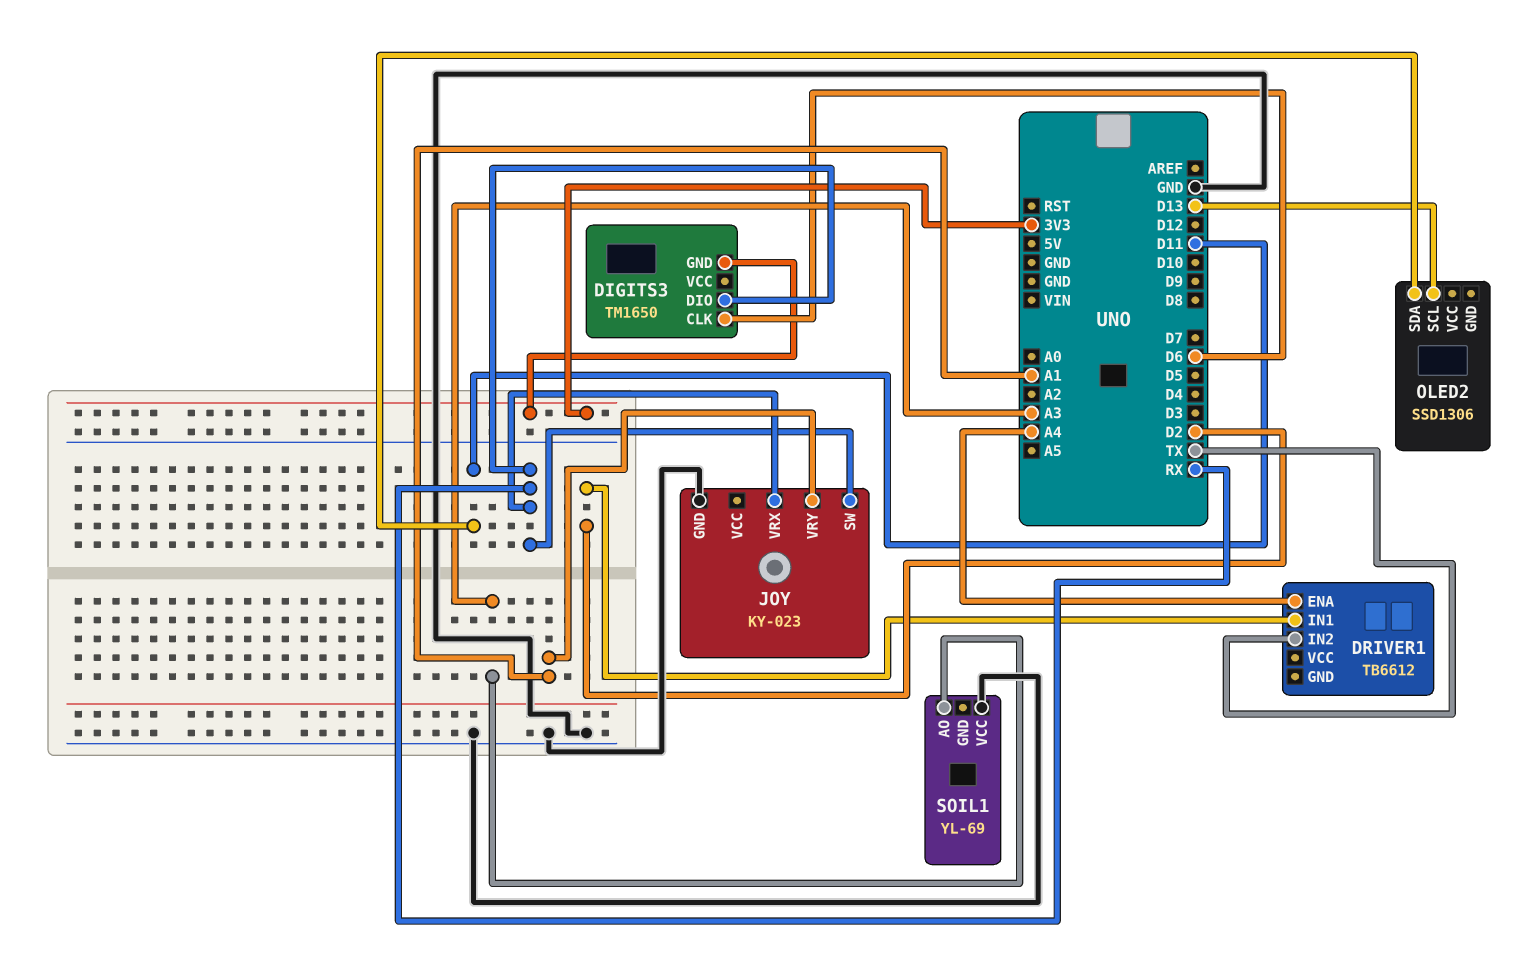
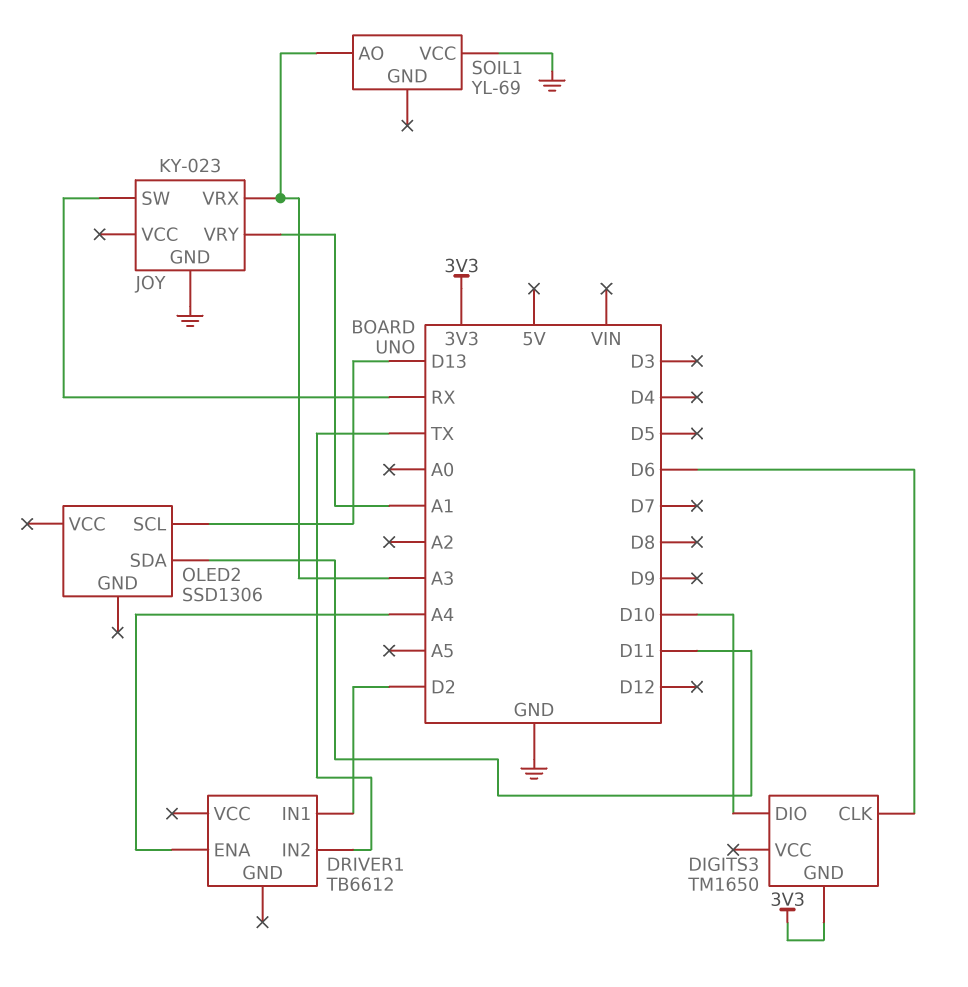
DIGITS3 pin DIO: RX -> D10
JOY pin VRX: RX -> A3

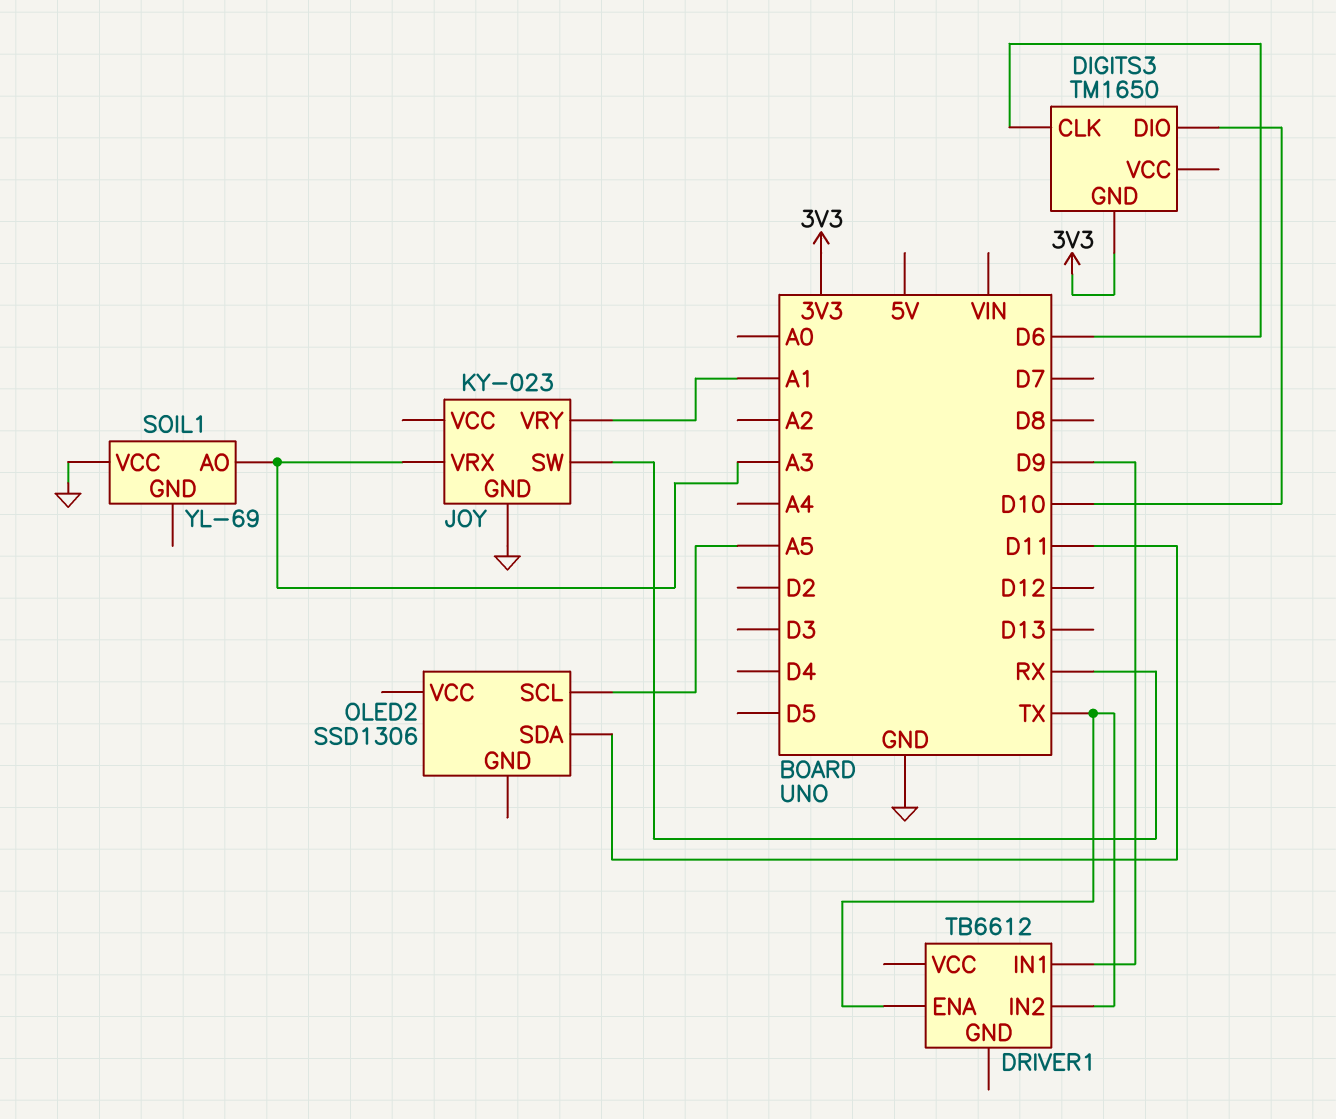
DRIVER1 pin ENA: A4 -> TX
DRIVER1 pin IN1: D2 -> D9
OLED2 pin SCL: D13 -> A5

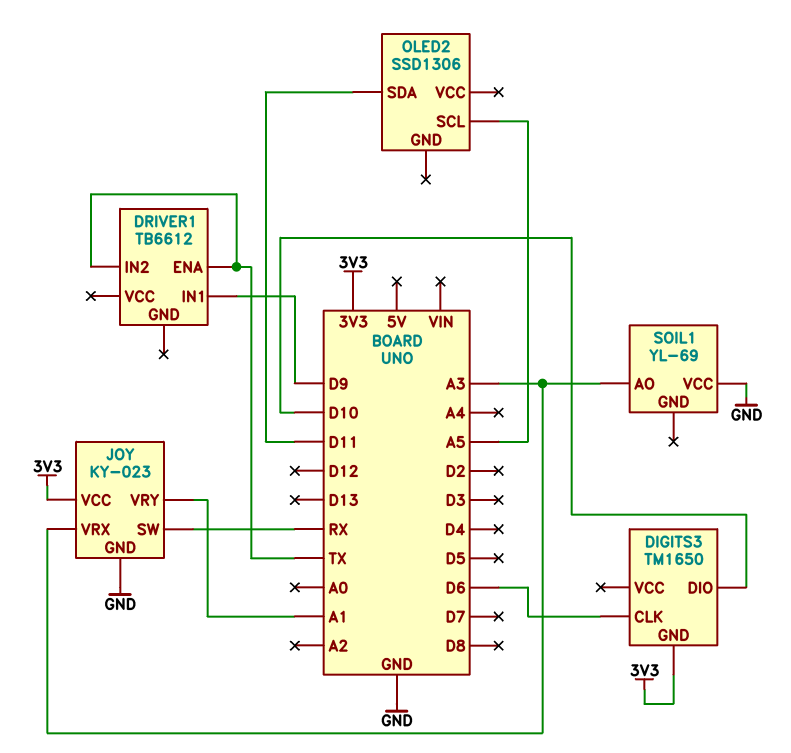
JOY pin VCC: none -> 3V3

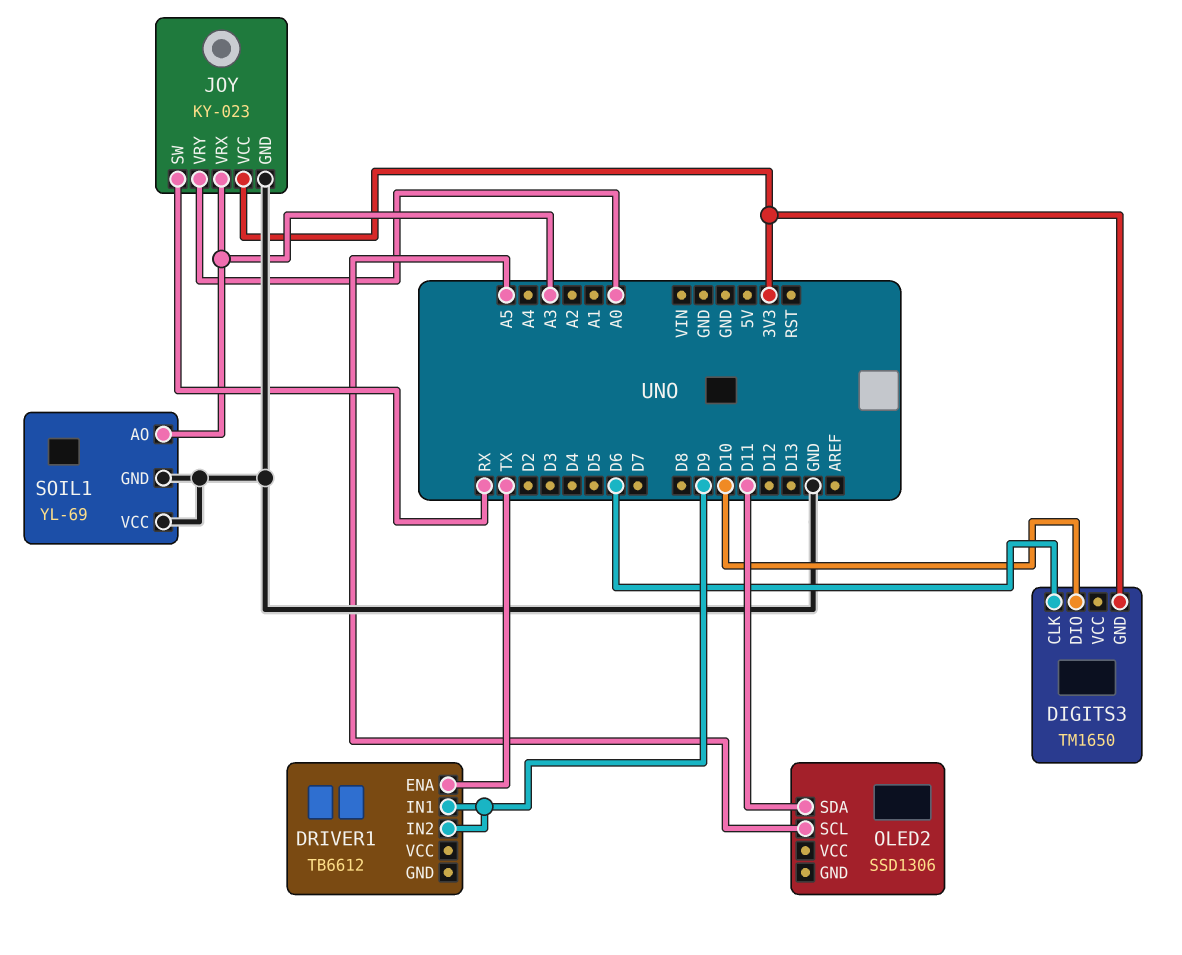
DRIVER1 pin IN2: TX -> D9
JOY pin VRY: A1 -> A0
SOIL1 pin GND: none -> GND

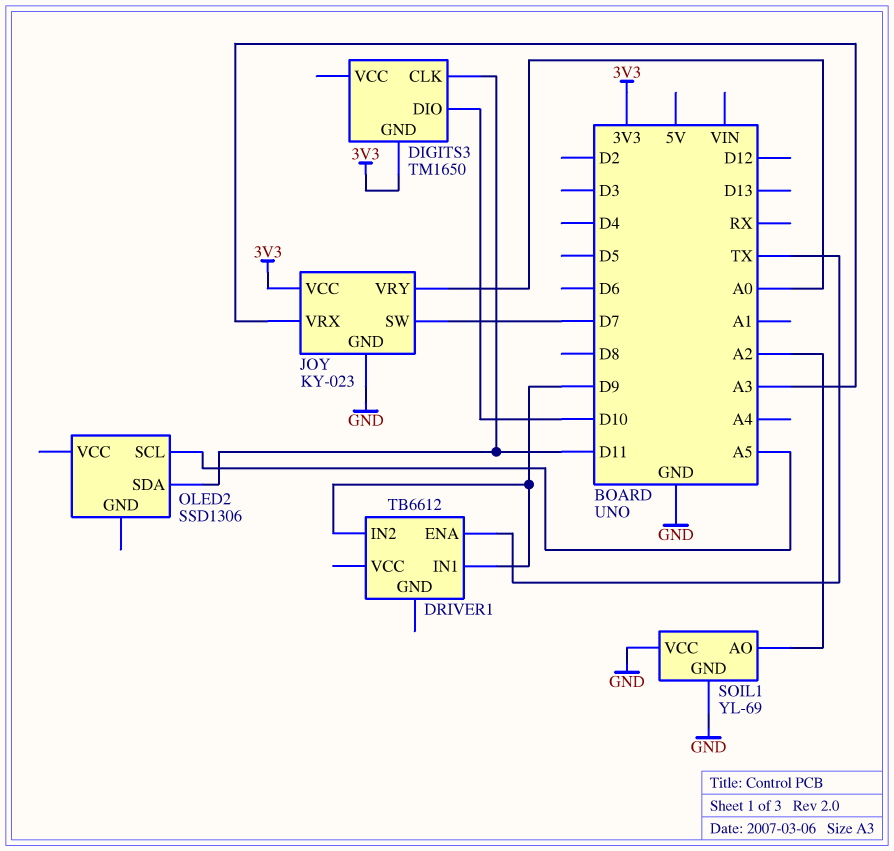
DIGITS3 pin CLK: D6 -> D11
JOY pin SW: RX -> D7
SOIL1 pin AO: A3 -> A2

